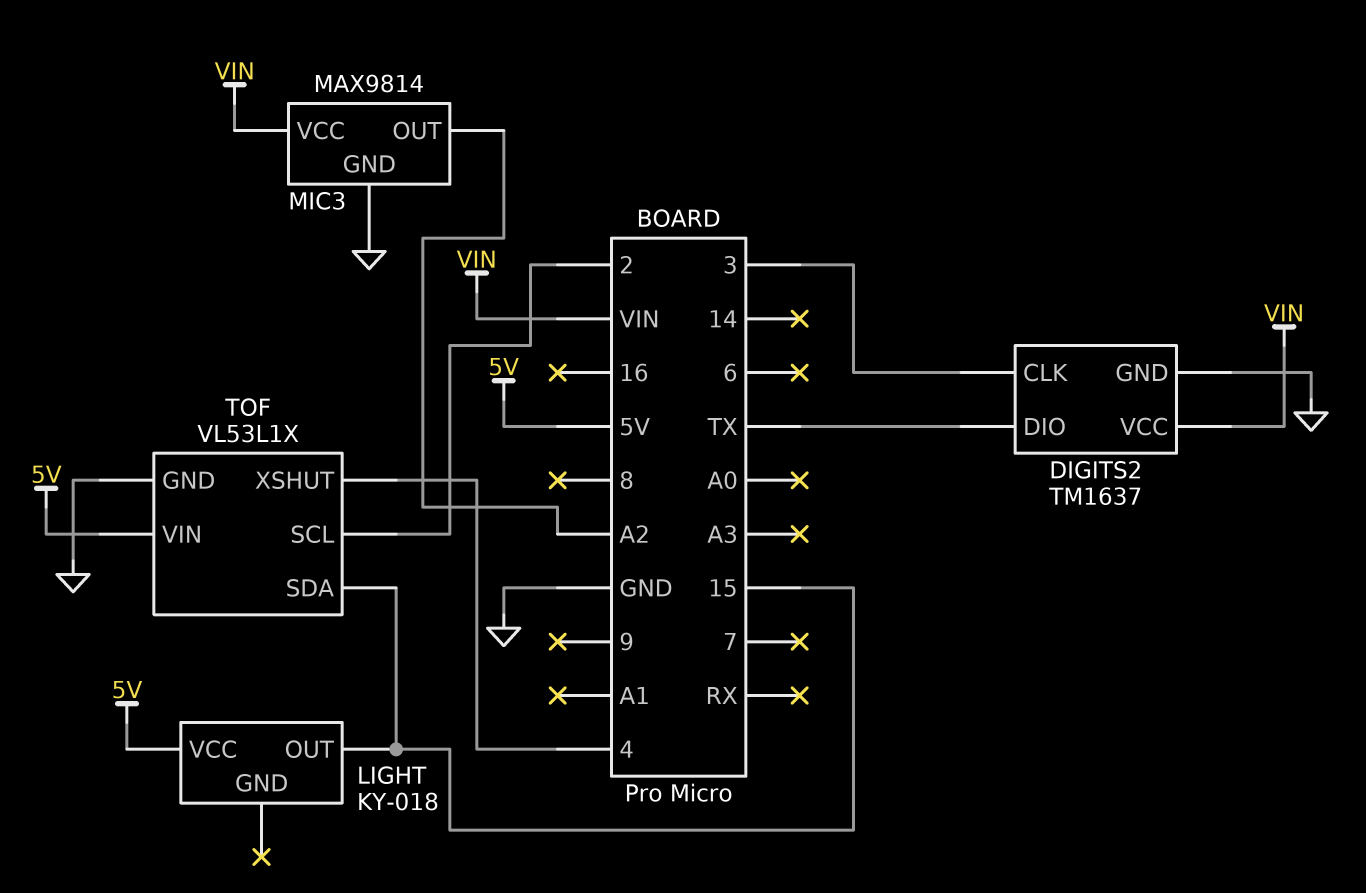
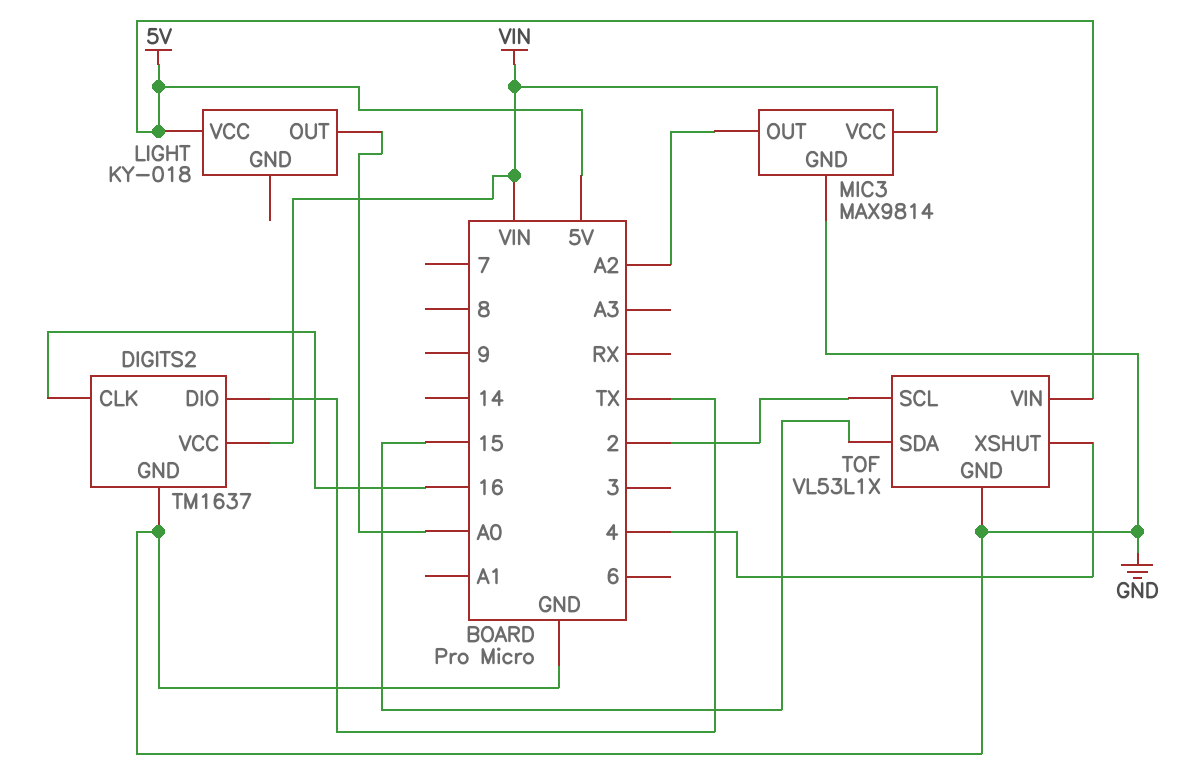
DIGITS2 pin CLK: 3 -> 16
LIGHT pin OUT: 15 -> A0

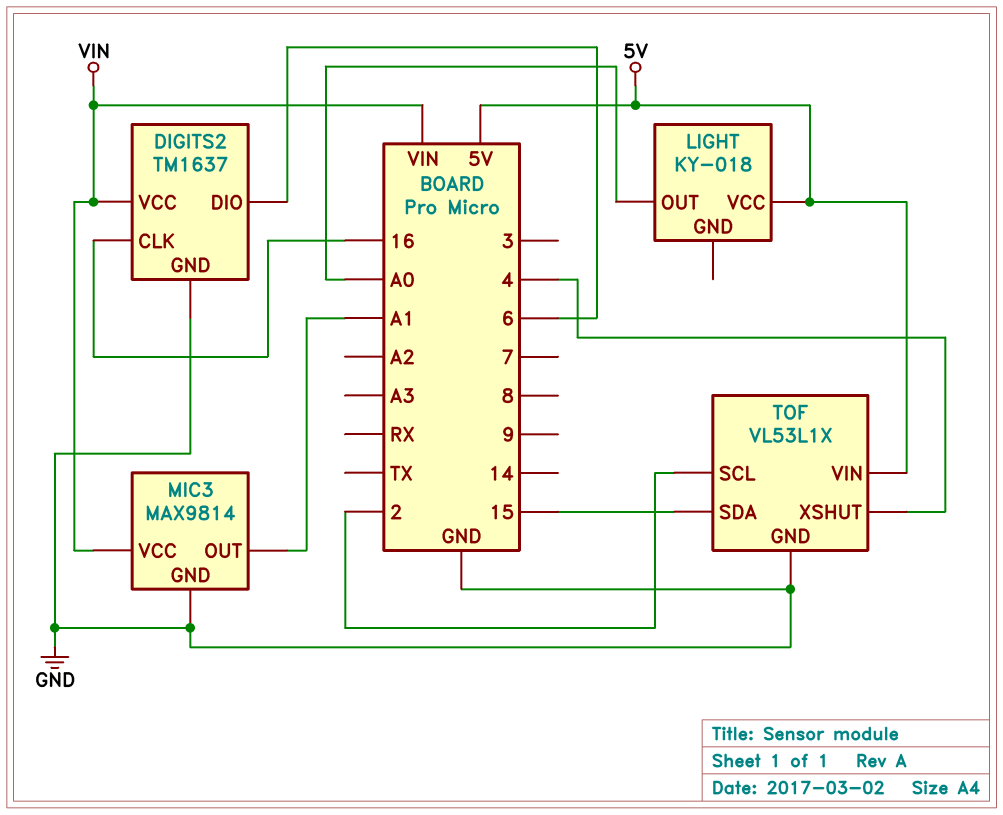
DIGITS2 pin DIO: TX -> 6
MIC3 pin OUT: A2 -> A1

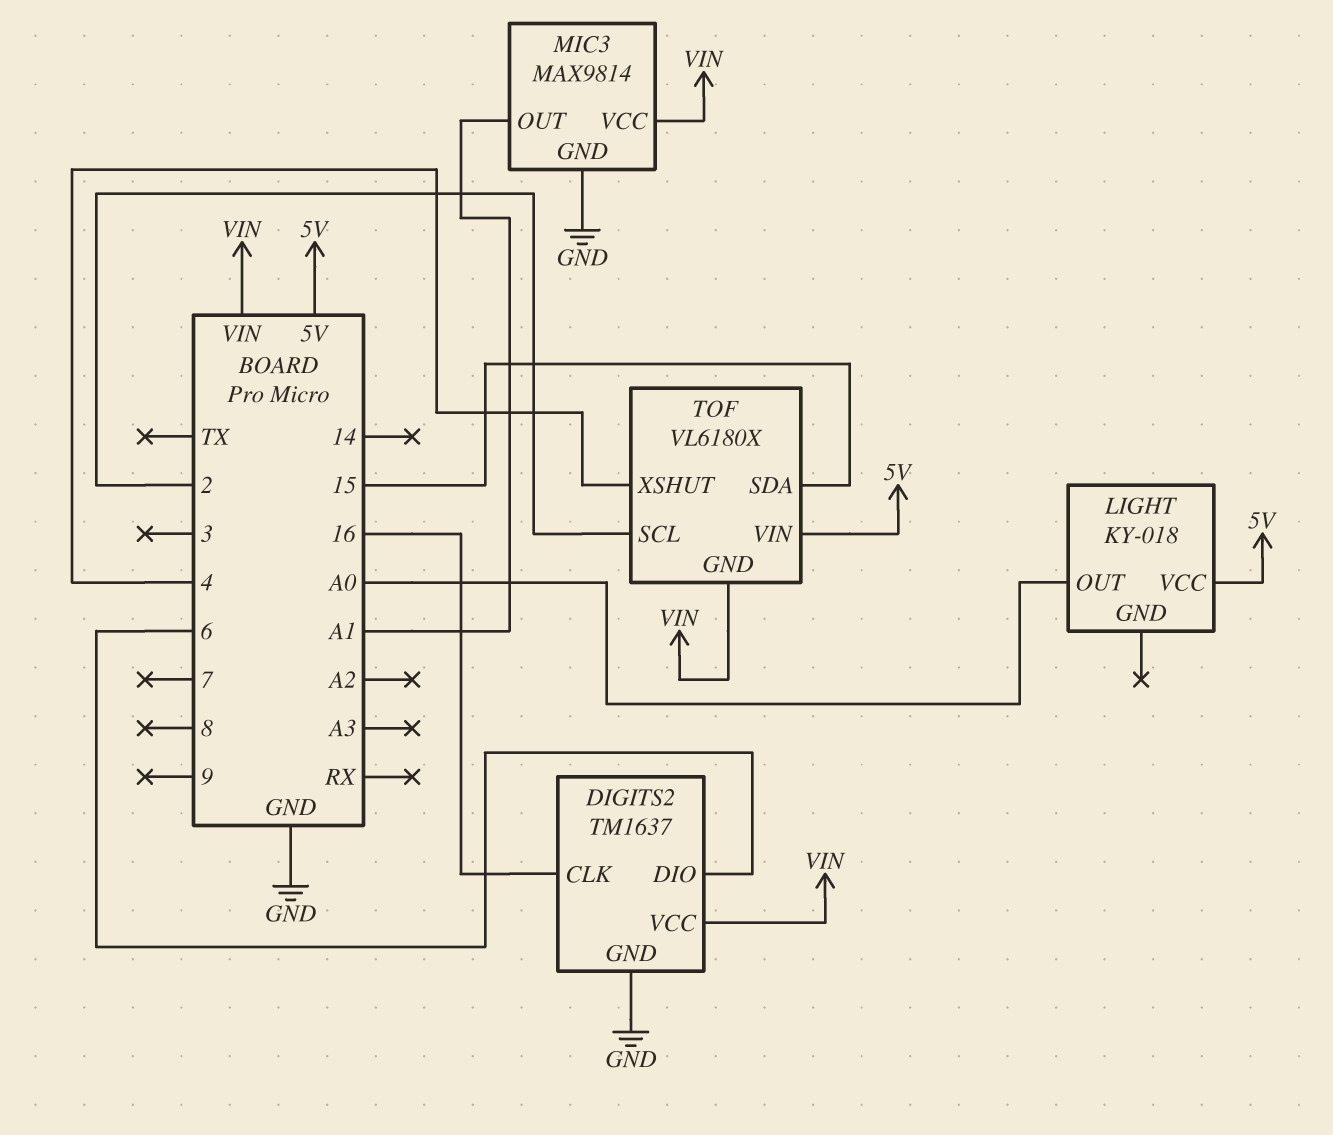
TOF: VL53L1X -> VL6180X
TOF pin GND: GND -> VIN

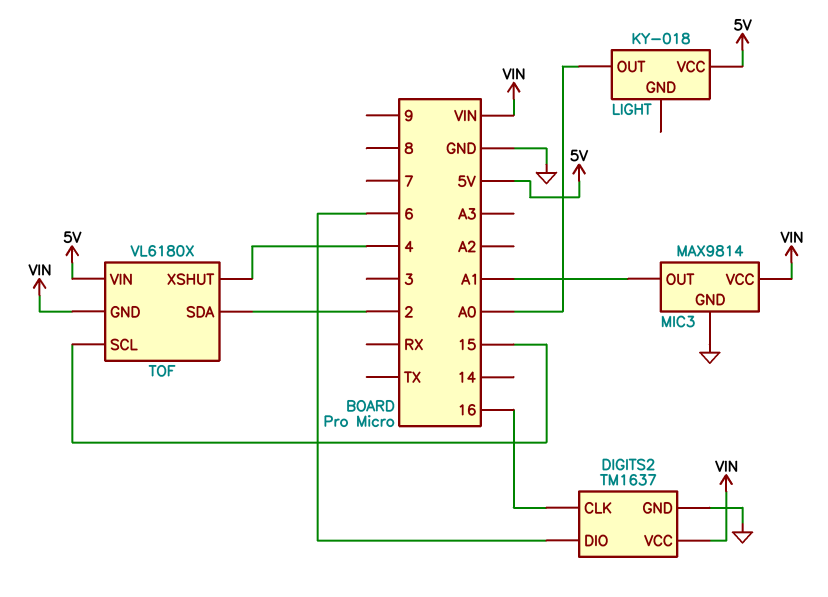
TOF pin SCL: 2 -> 15
TOF pin SDA: 15 -> 2

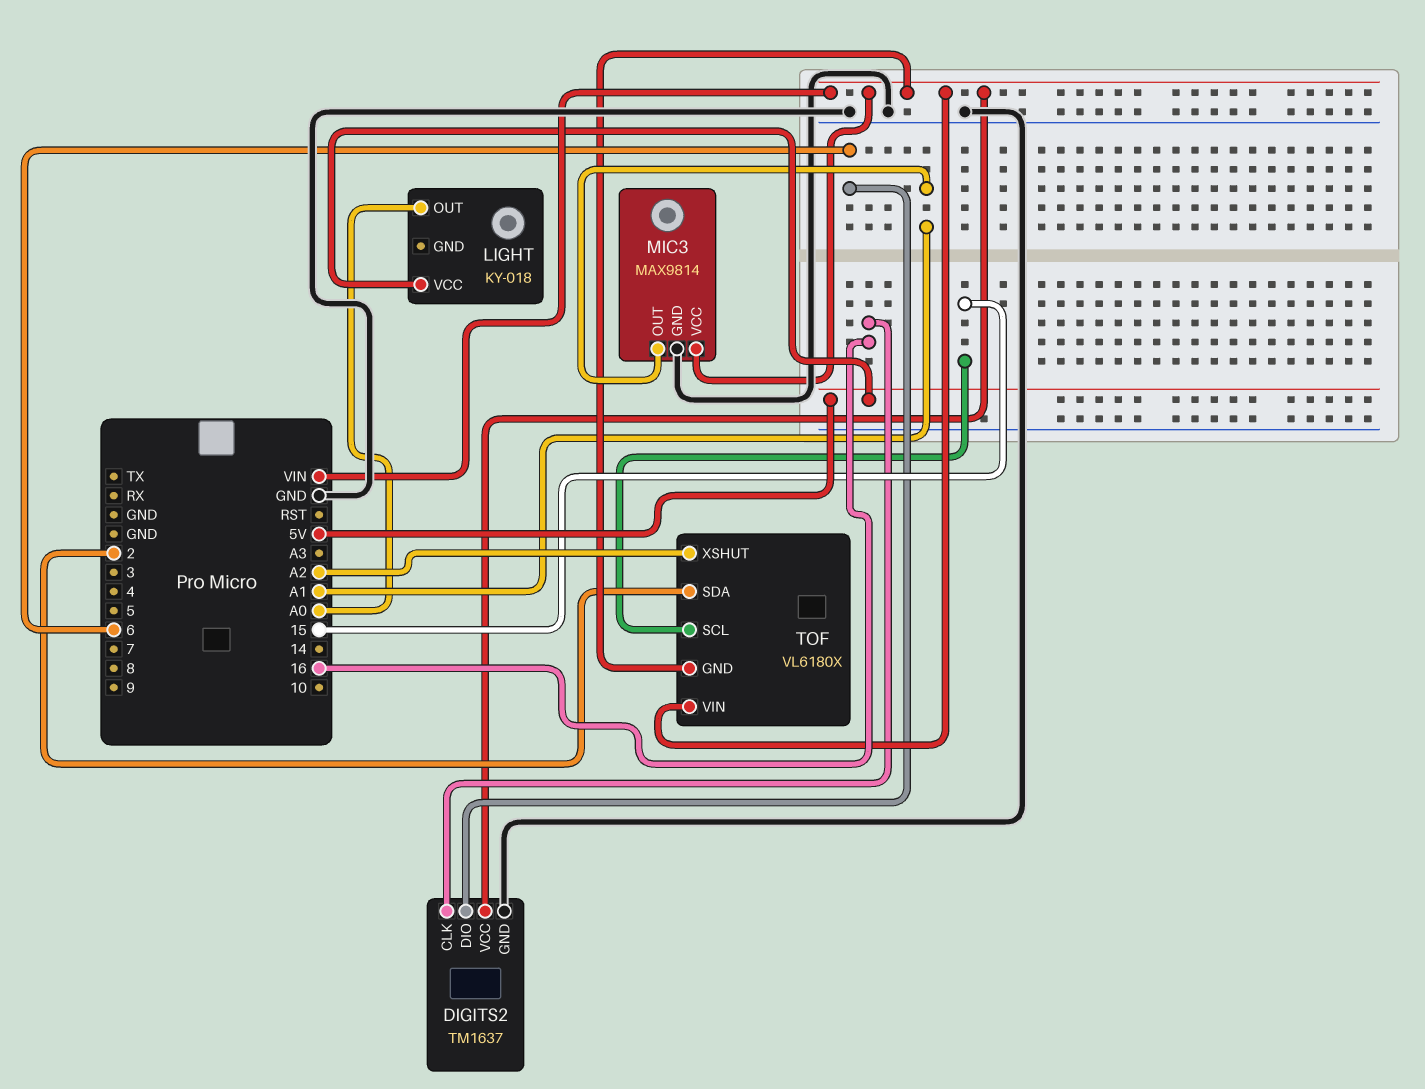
TOF pin VIN: 5V -> VIN
TOF pin XSHUT: 4 -> A2

